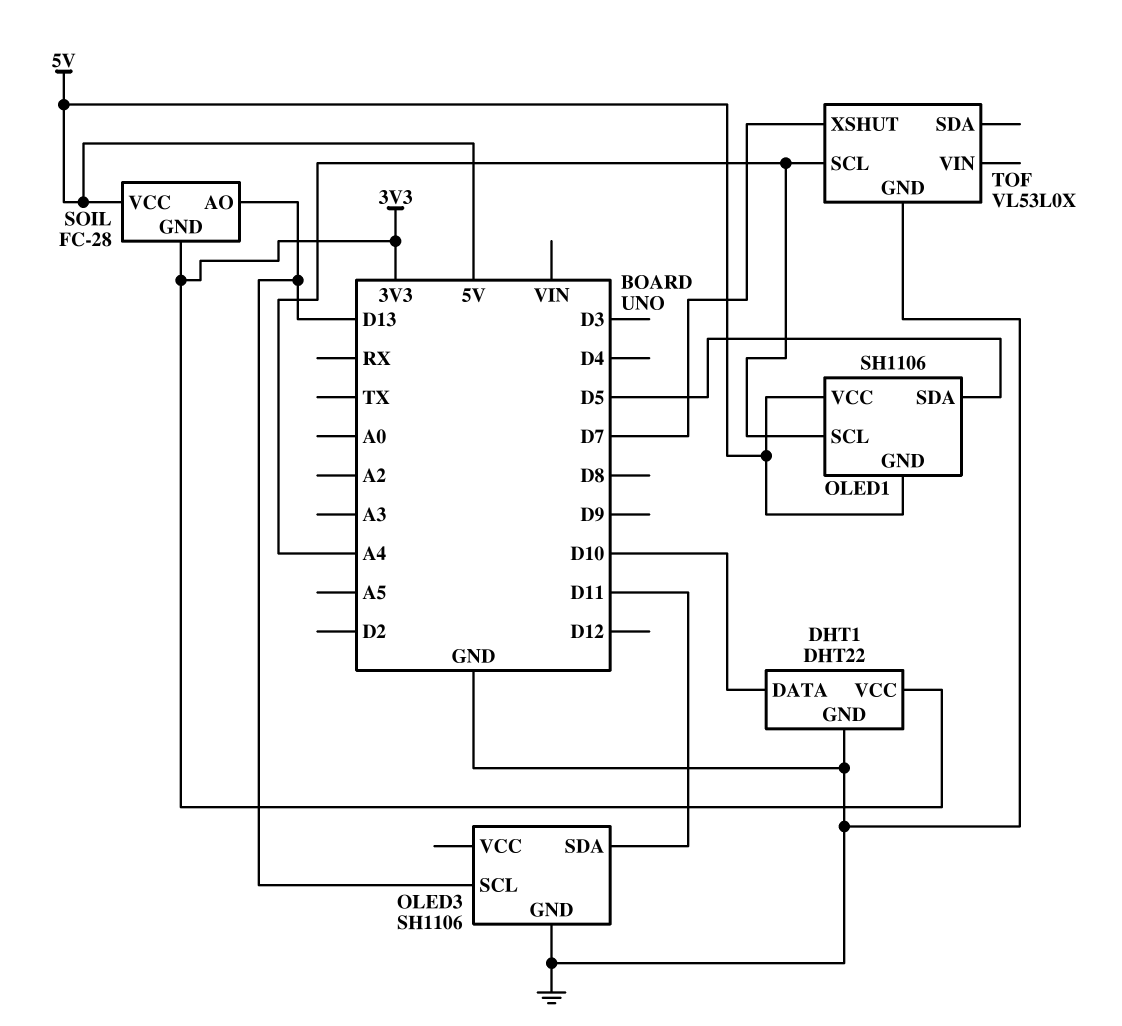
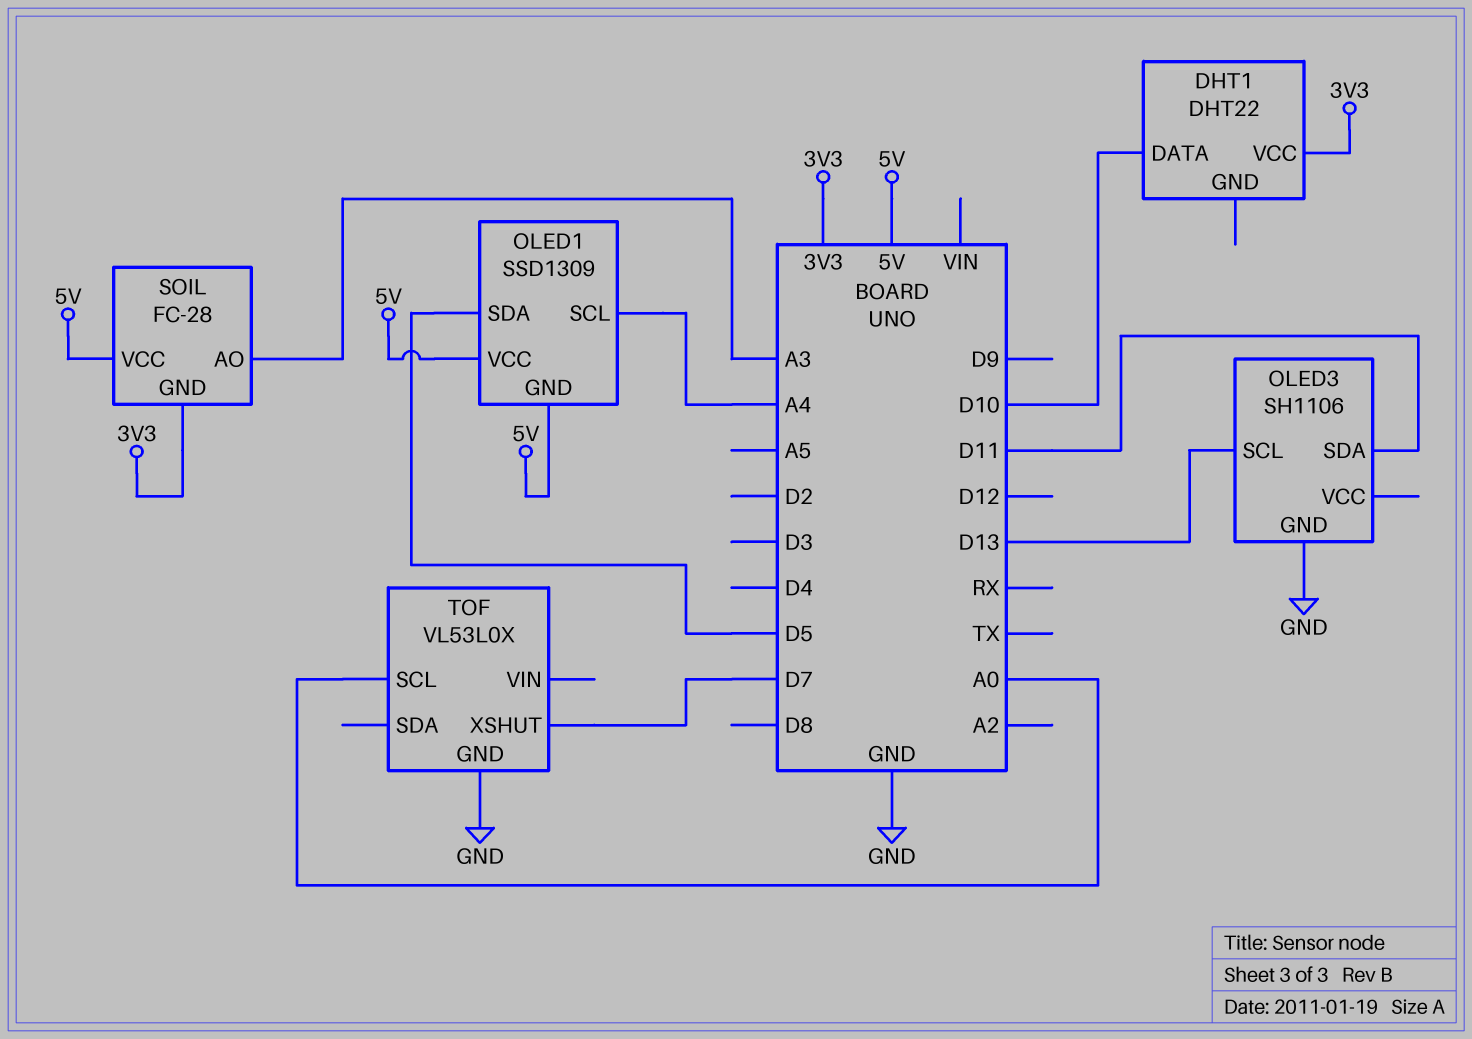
DHT1 pin GND: GND -> none
OLED1: SH1106 -> SSD1309
SOIL pin AO: D13 -> A3
TOF pin SCL: A4 -> A0

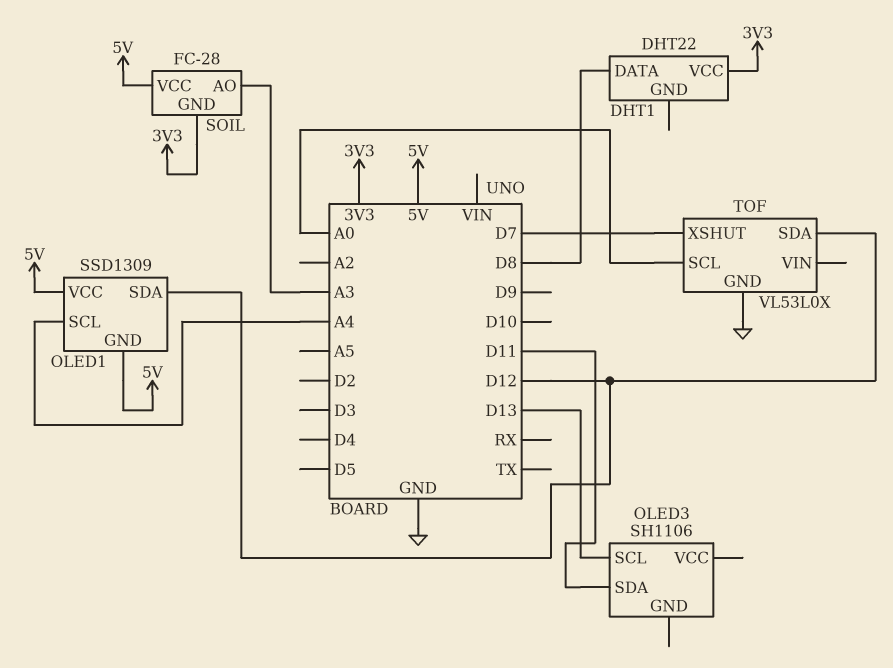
DHT1 pin DATA: D10 -> D8
OLED1 pin SDA: D5 -> D12
OLED3 pin GND: GND -> none
TOF pin SDA: none -> D12

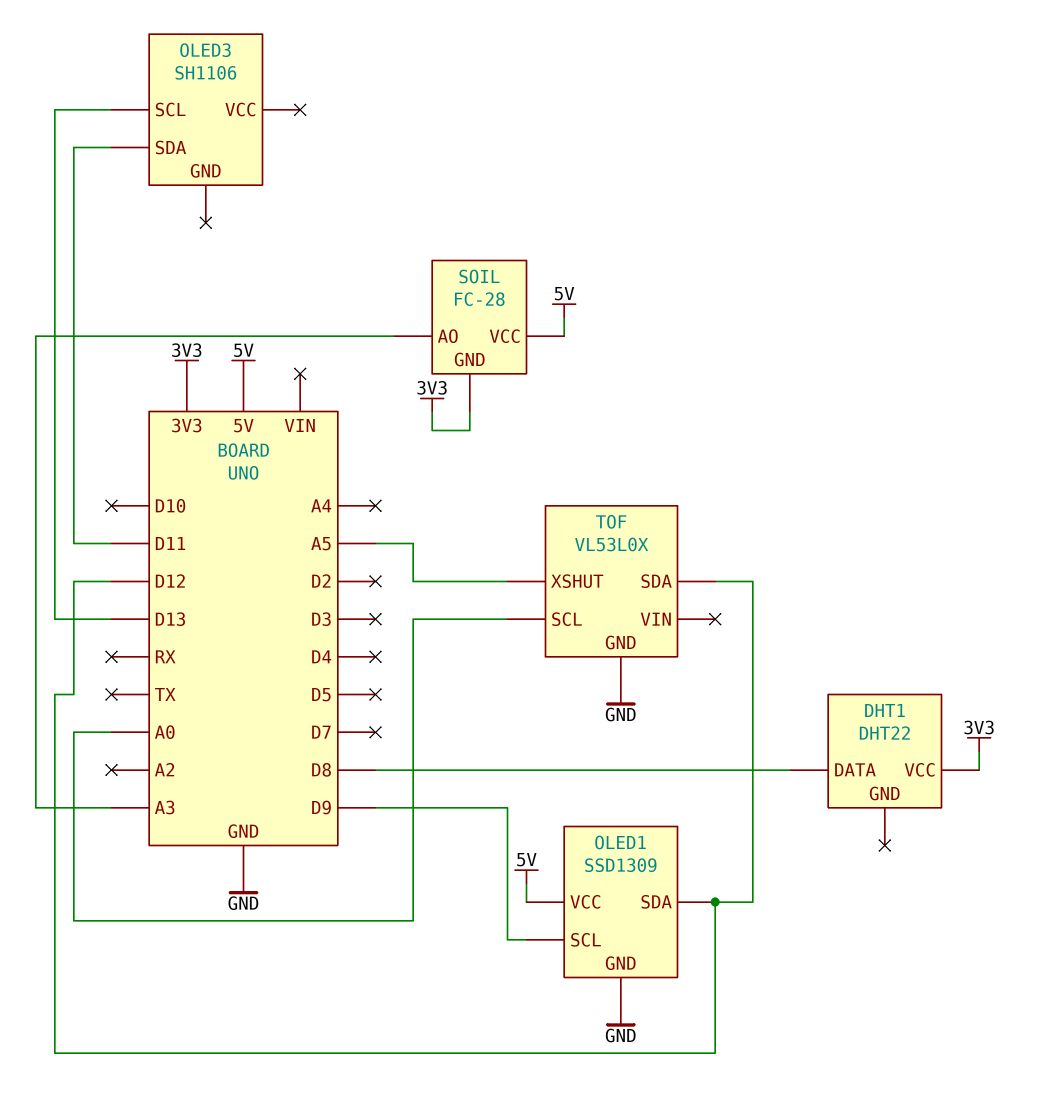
OLED1 pin GND: 5V -> GND
OLED1 pin SCL: A4 -> D9
TOF pin XSHUT: D7 -> A5

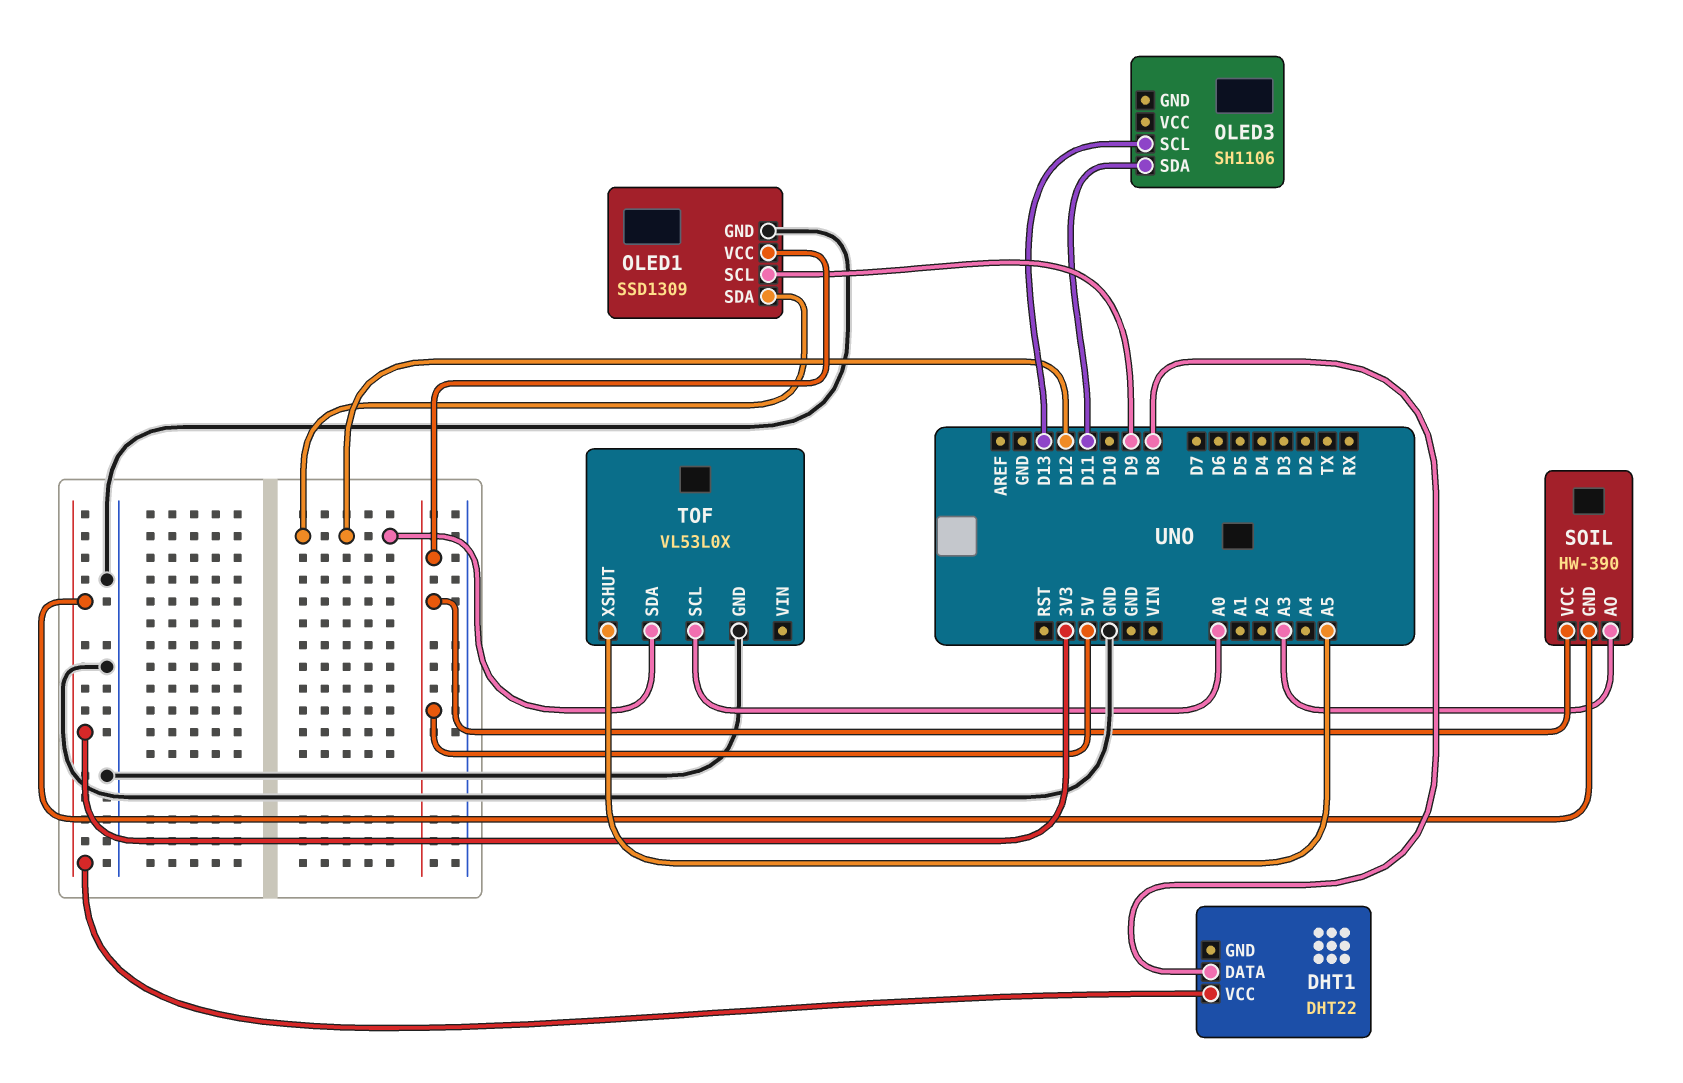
SOIL: FC-28 -> HW-390

